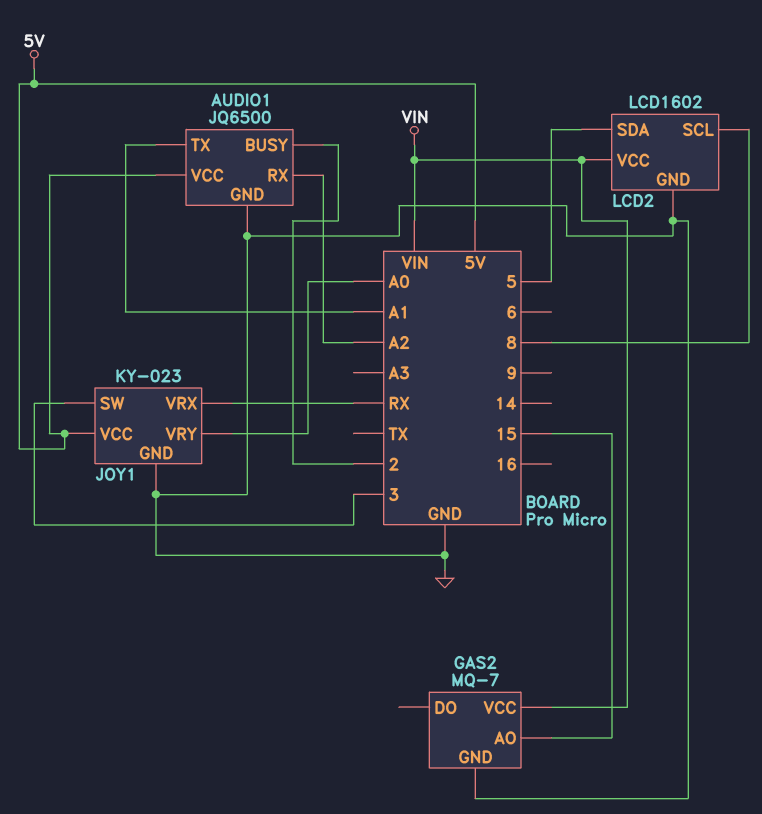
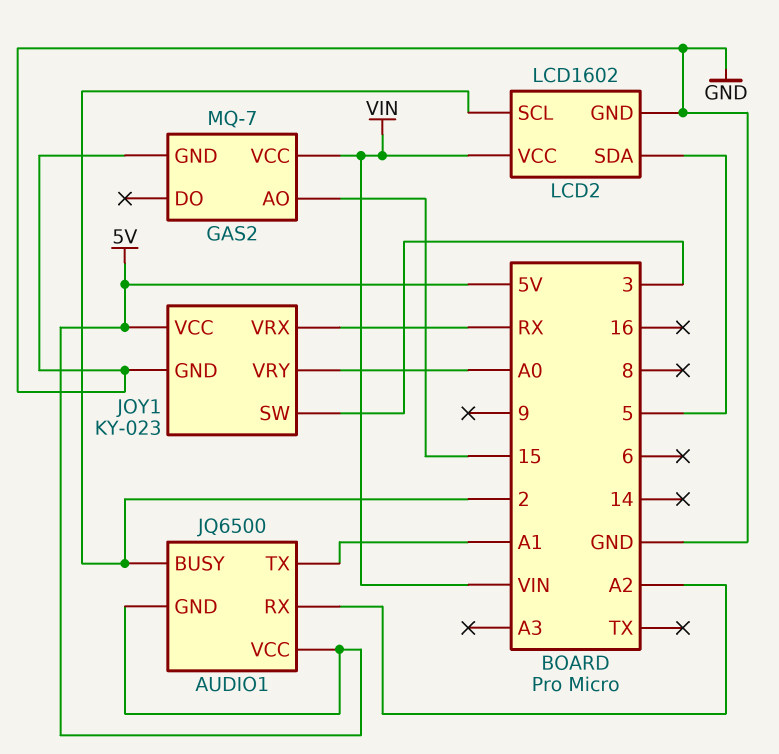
AUDIO1 pin GND: GND -> 5V
LCD2 pin SCL: 8 -> 2

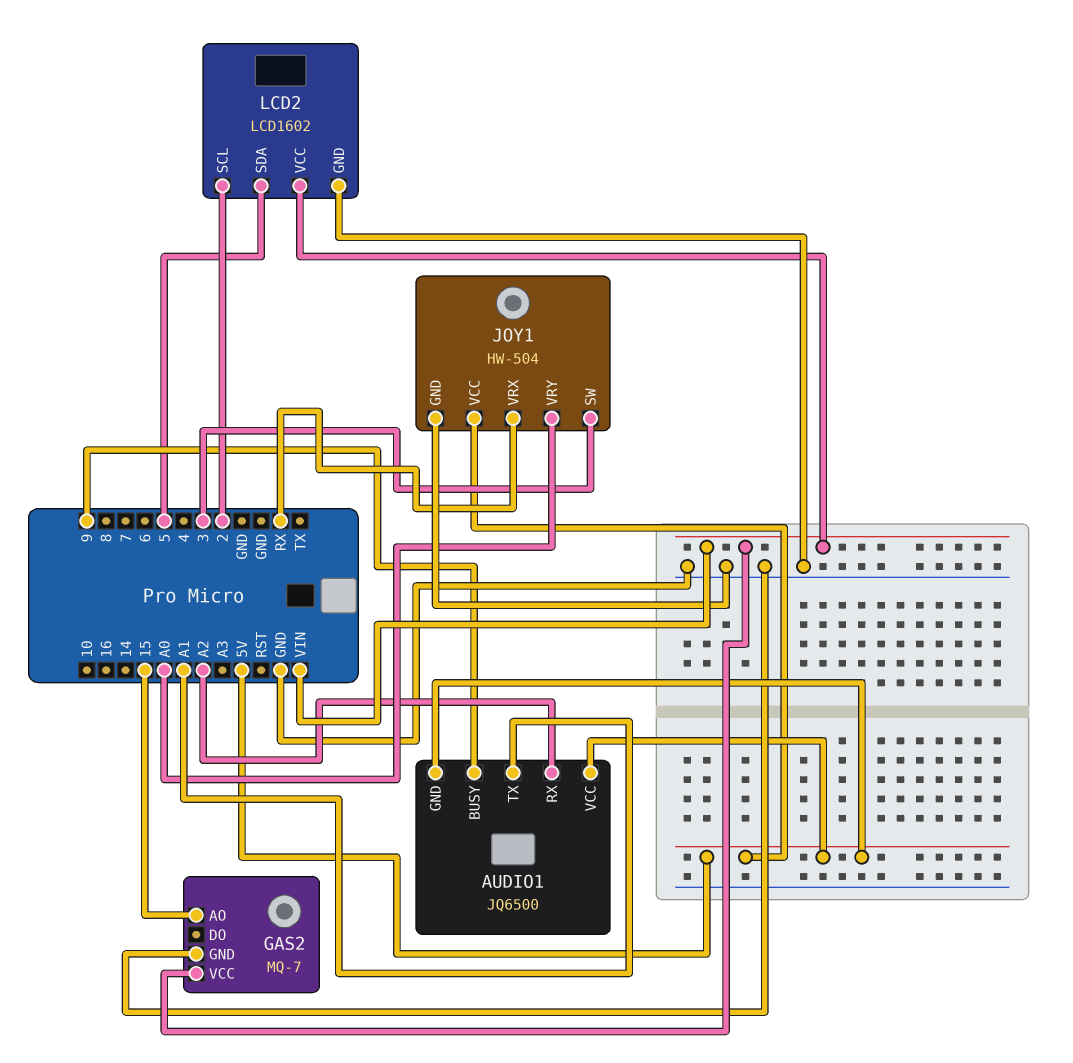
AUDIO1 pin BUSY: 2 -> 9
JOY1: KY-023 -> HW-504

